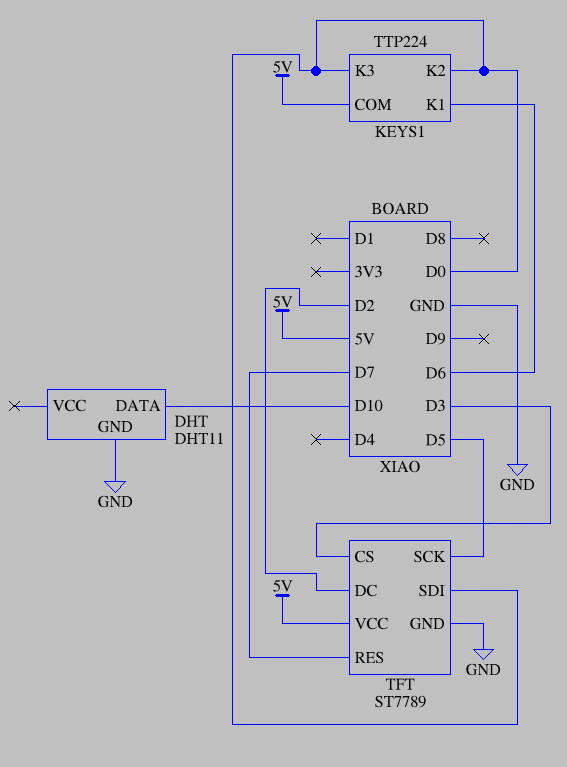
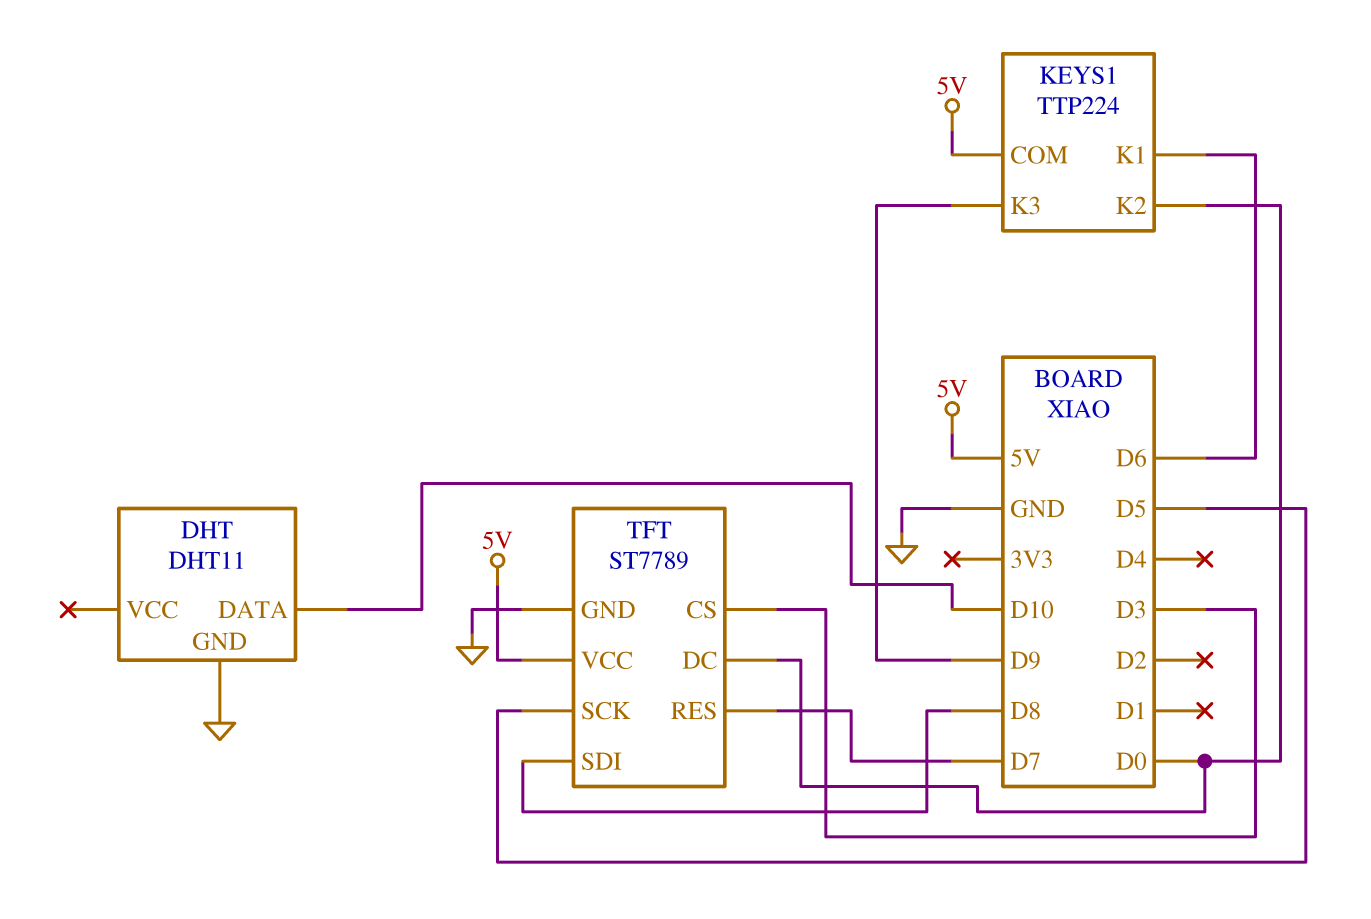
KEYS1 pin K3: D0 -> D9
TFT pin DC: D2 -> D0
TFT pin SDI: D0 -> D8

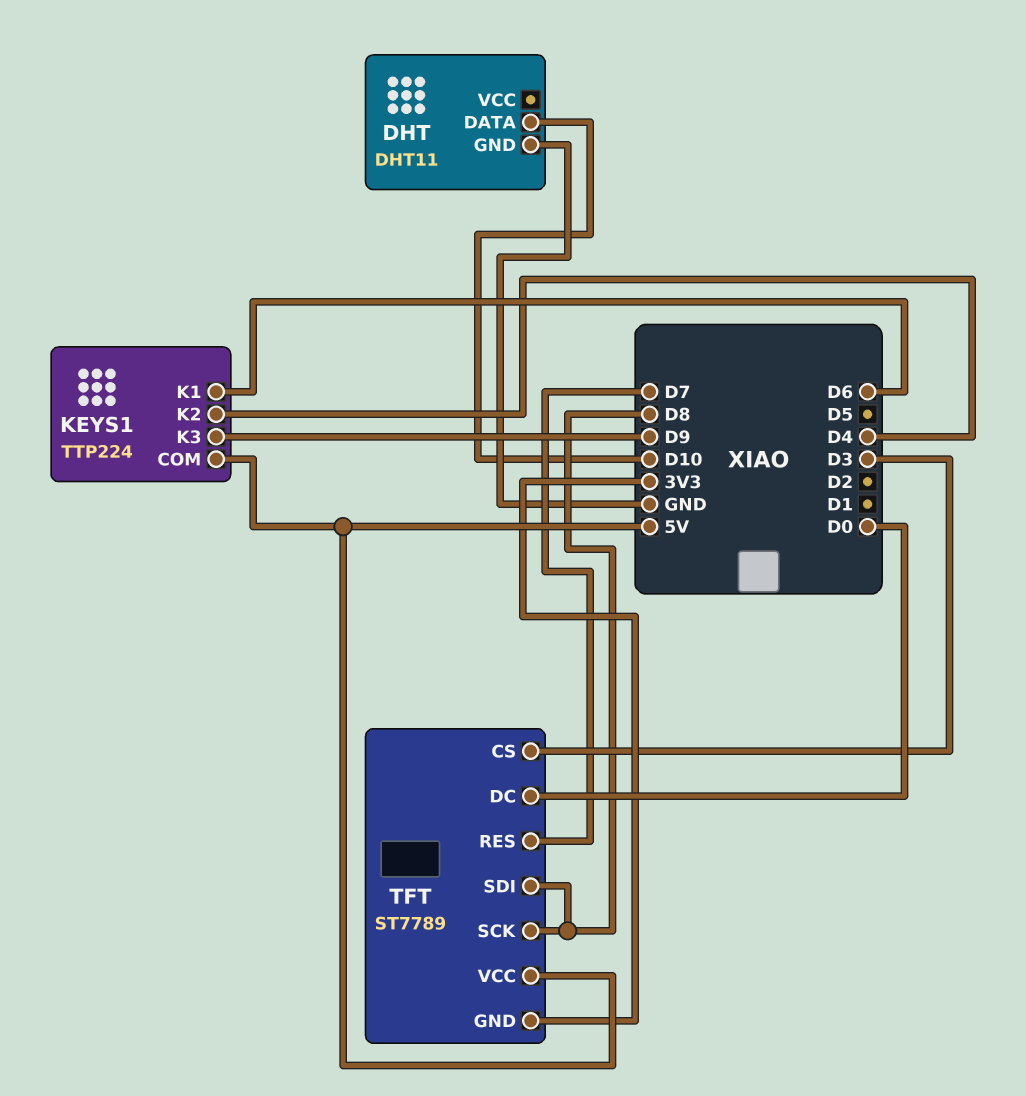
KEYS1 pin K2: D0 -> D4
TFT pin GND: GND -> 3V3
TFT pin SCK: D5 -> D8

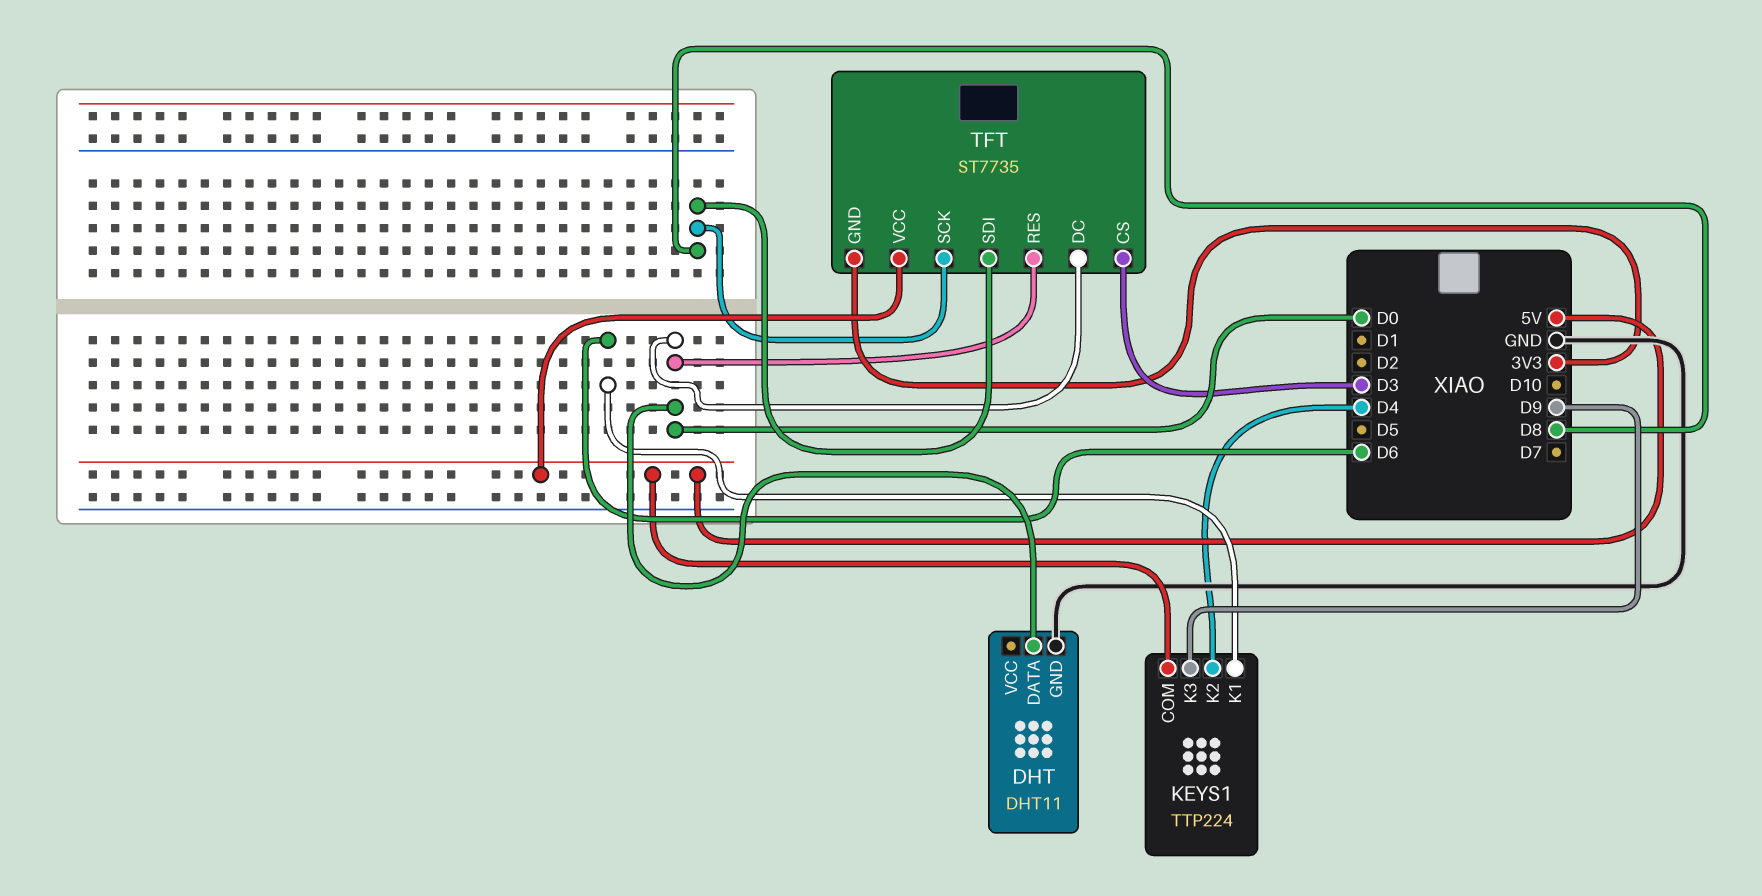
DHT pin DATA: D10 -> D0
TFT: ST7789 -> ST7735
TFT pin RES: D7 -> D0

